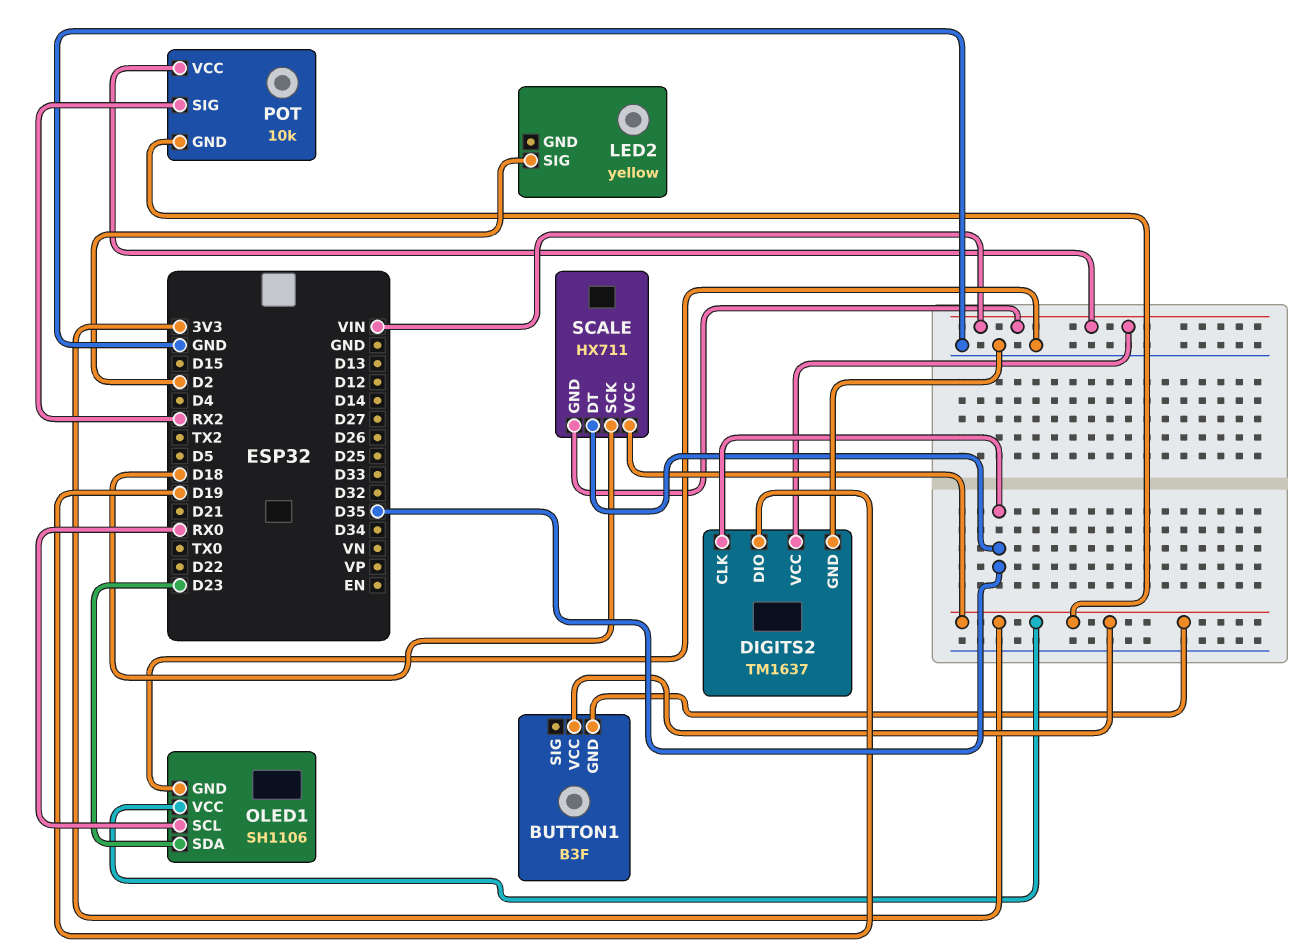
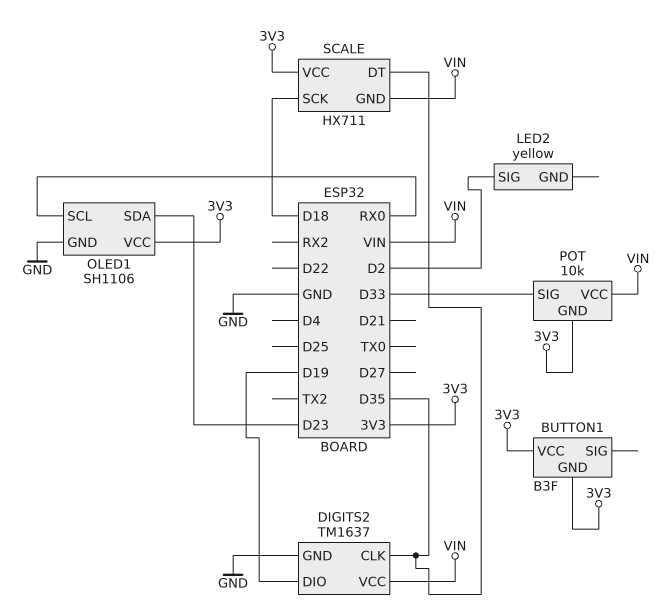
POT pin SIG: RX2 -> D33

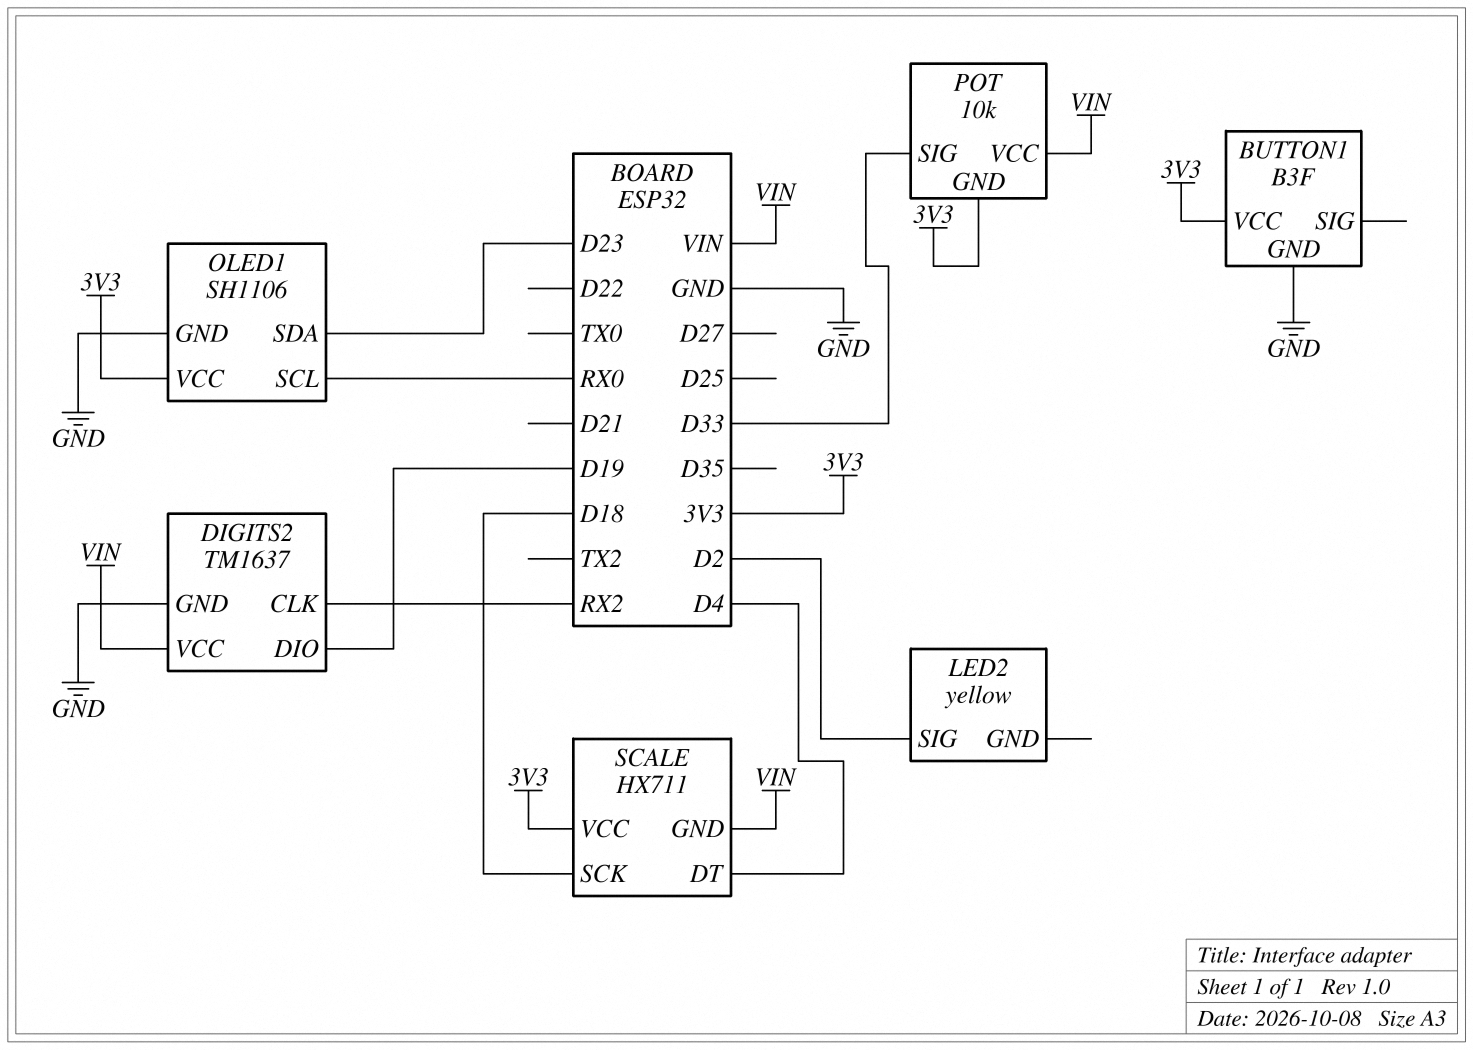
BUTTON1 pin GND: 3V3 -> GND
DIGITS2 pin CLK: D35 -> RX2
SCALE pin DT: D35 -> D4

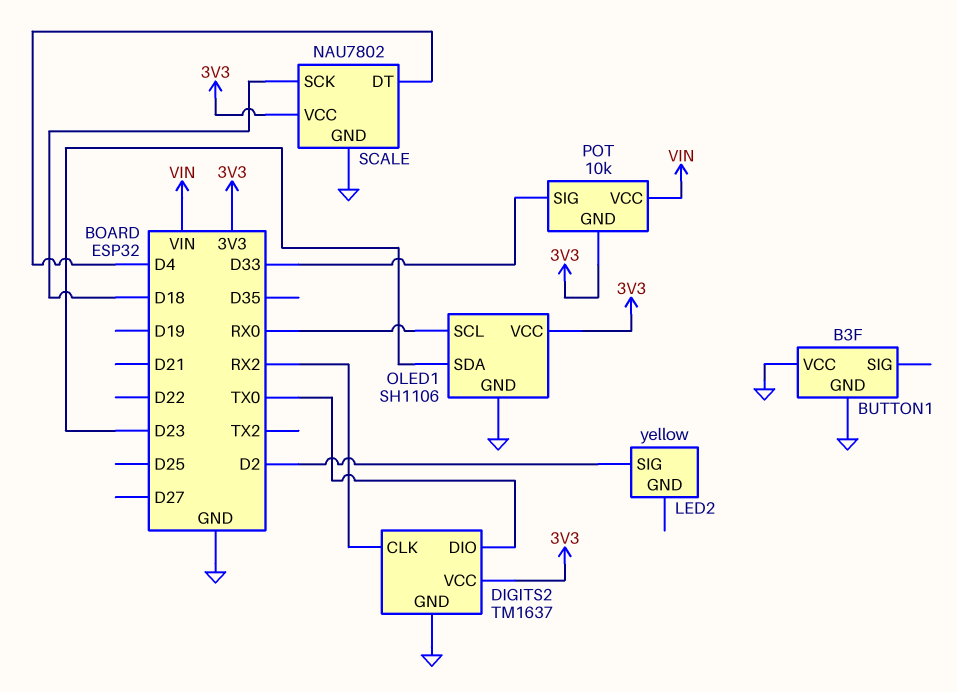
BUTTON1 pin VCC: 3V3 -> GND
DIGITS2 pin DIO: D19 -> TX0
DIGITS2 pin VCC: VIN -> 3V3
SCALE: HX711 -> NAU7802
SCALE pin GND: VIN -> GND

